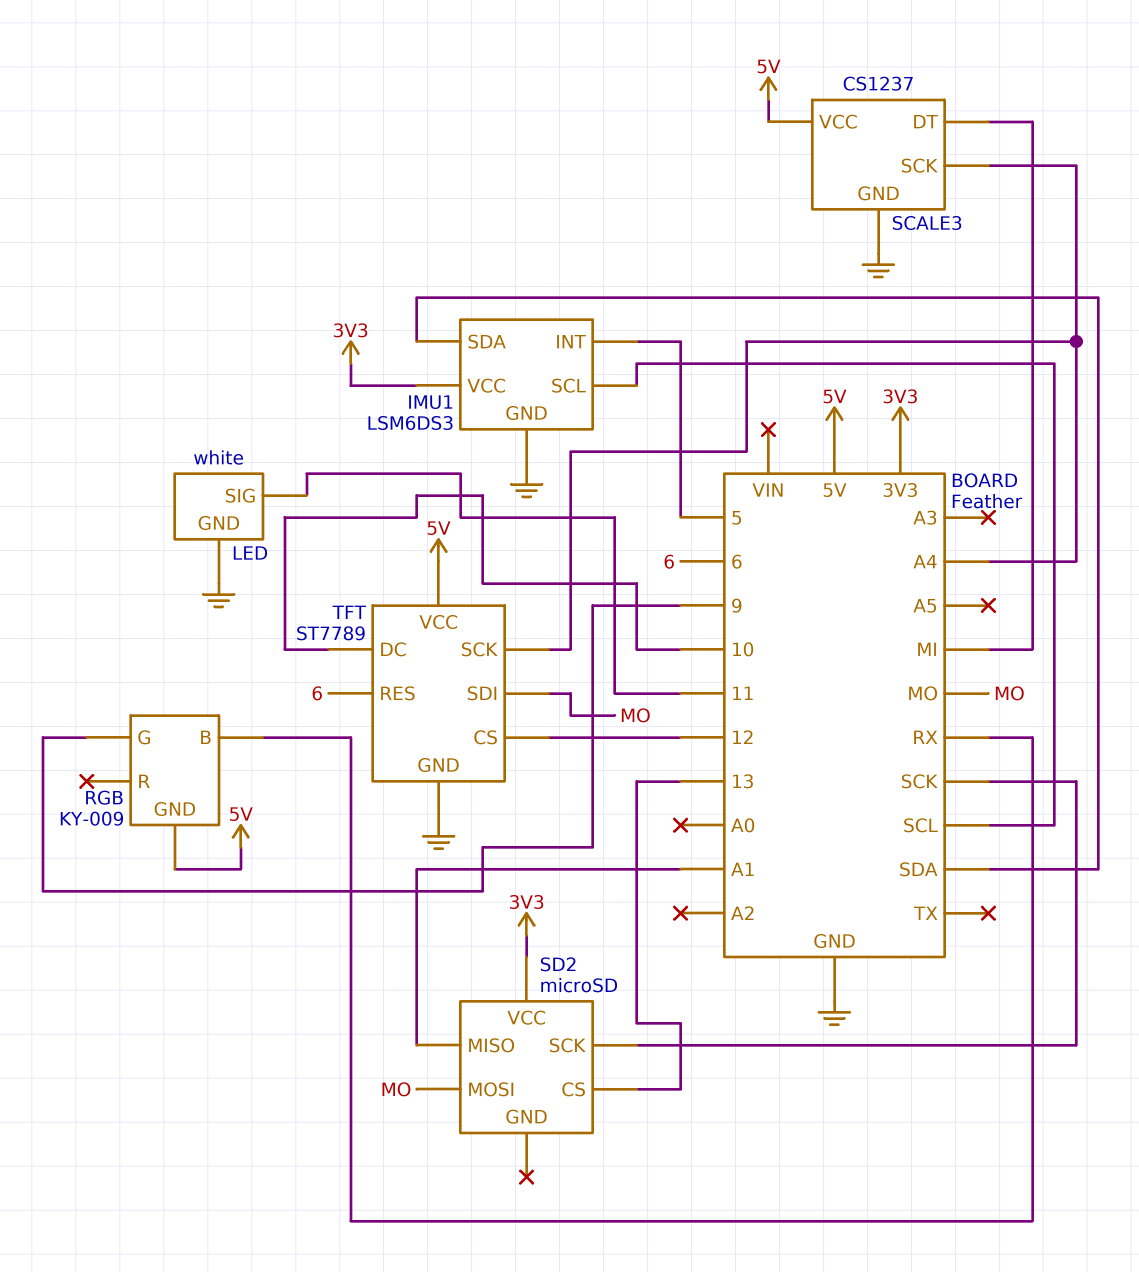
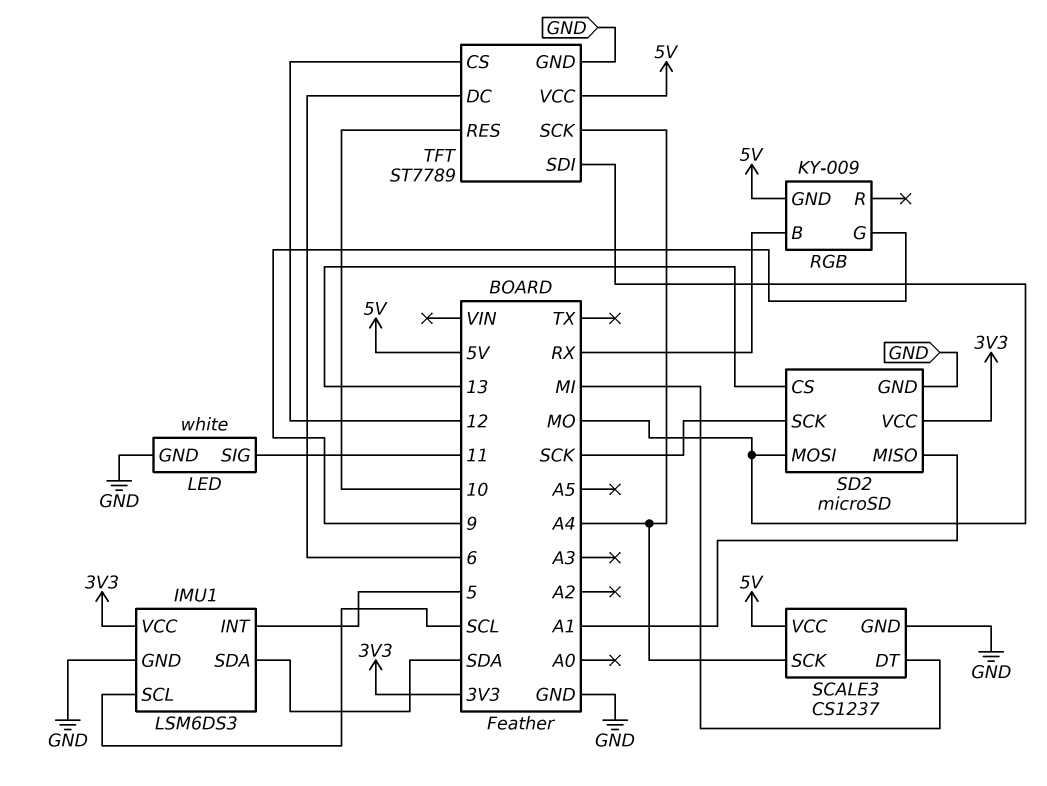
SD2 pin GND: none -> GND
TFT pin DC: 10 -> 6
TFT pin RES: 6 -> 10

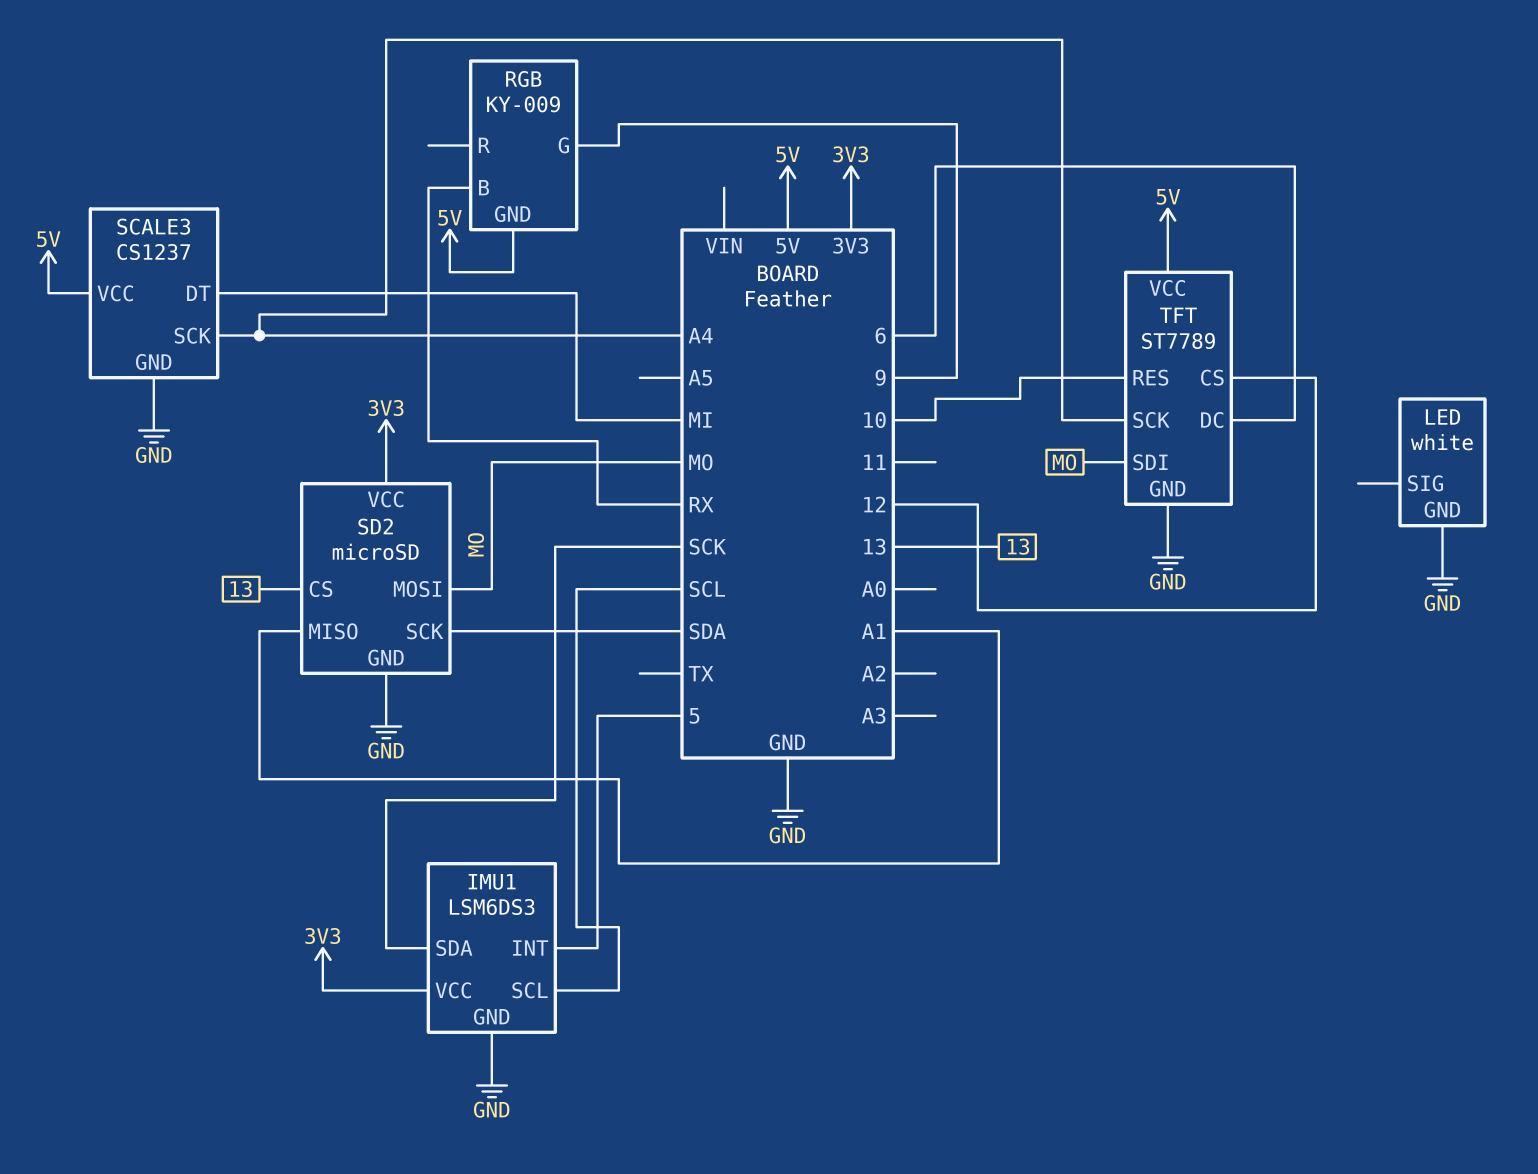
IMU1 pin SDA: SDA -> SCK
LED pin SIG: 11 -> none
SD2 pin SCK: SCK -> SDA

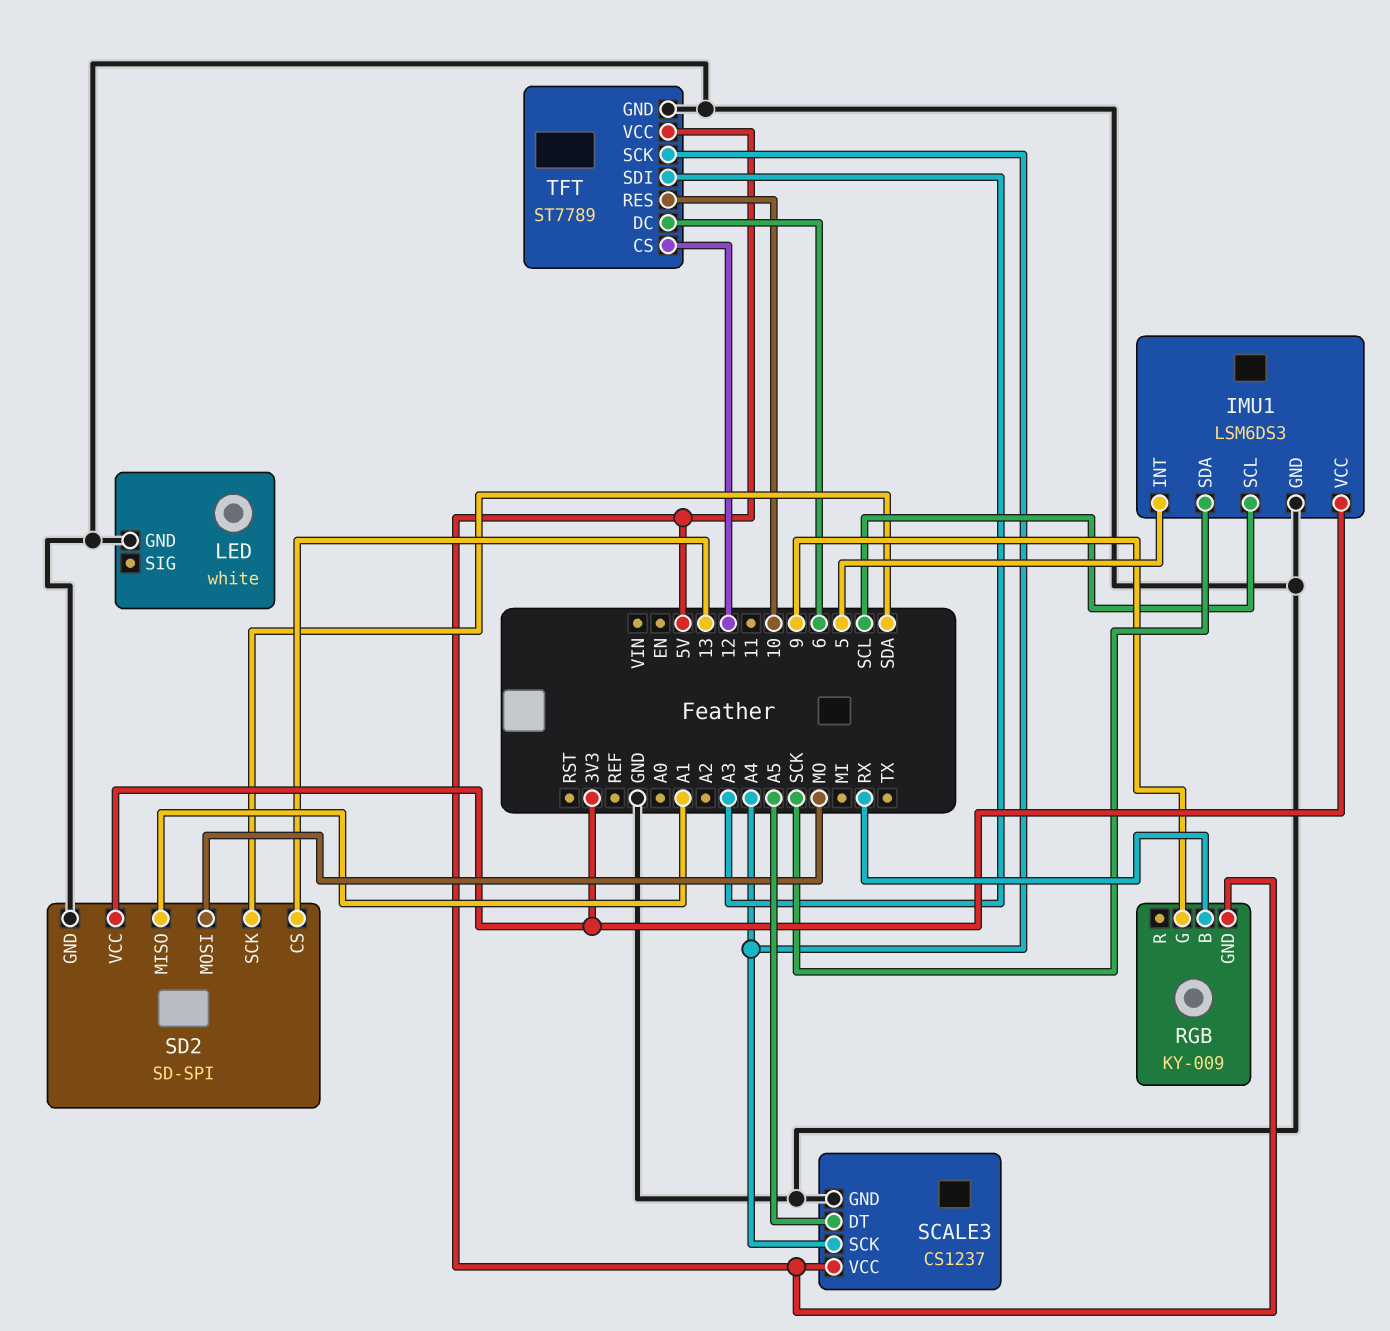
SCALE3 pin DT: MI -> A5
SD2: microSD -> SD-SPI
TFT pin SDI: MO -> A3

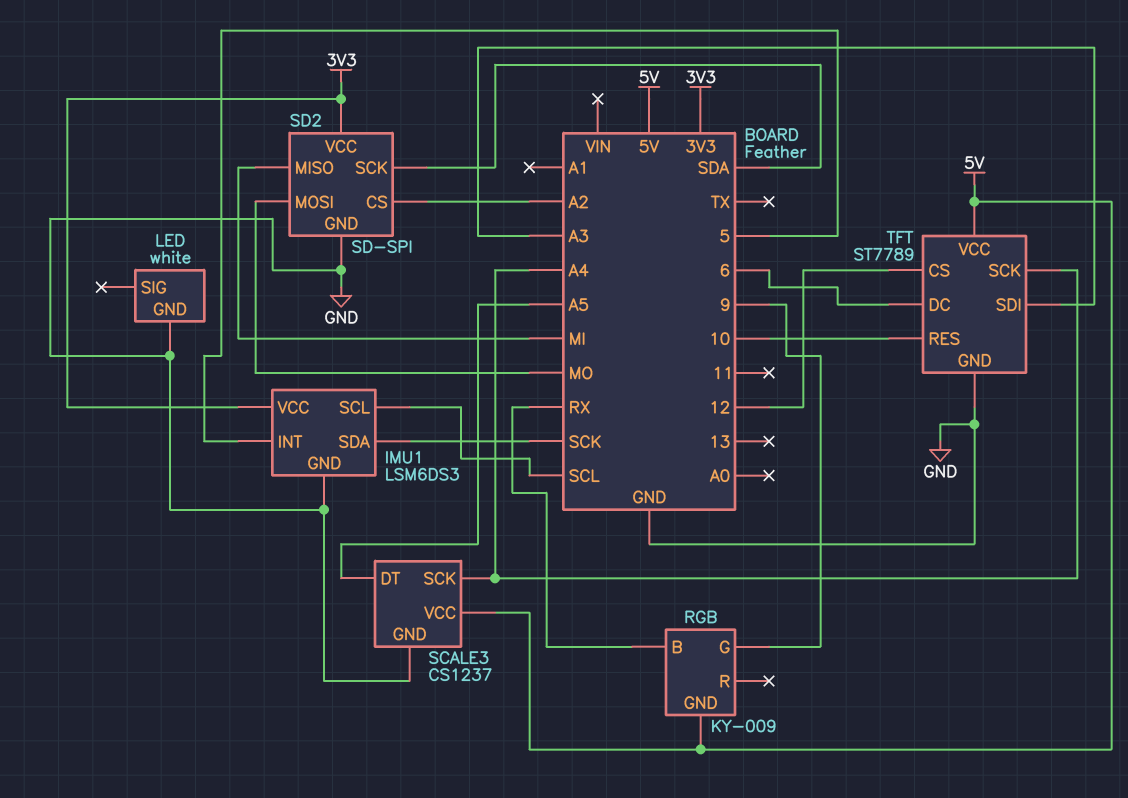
SD2 pin CS: 13 -> A2
SD2 pin MISO: A1 -> MI

